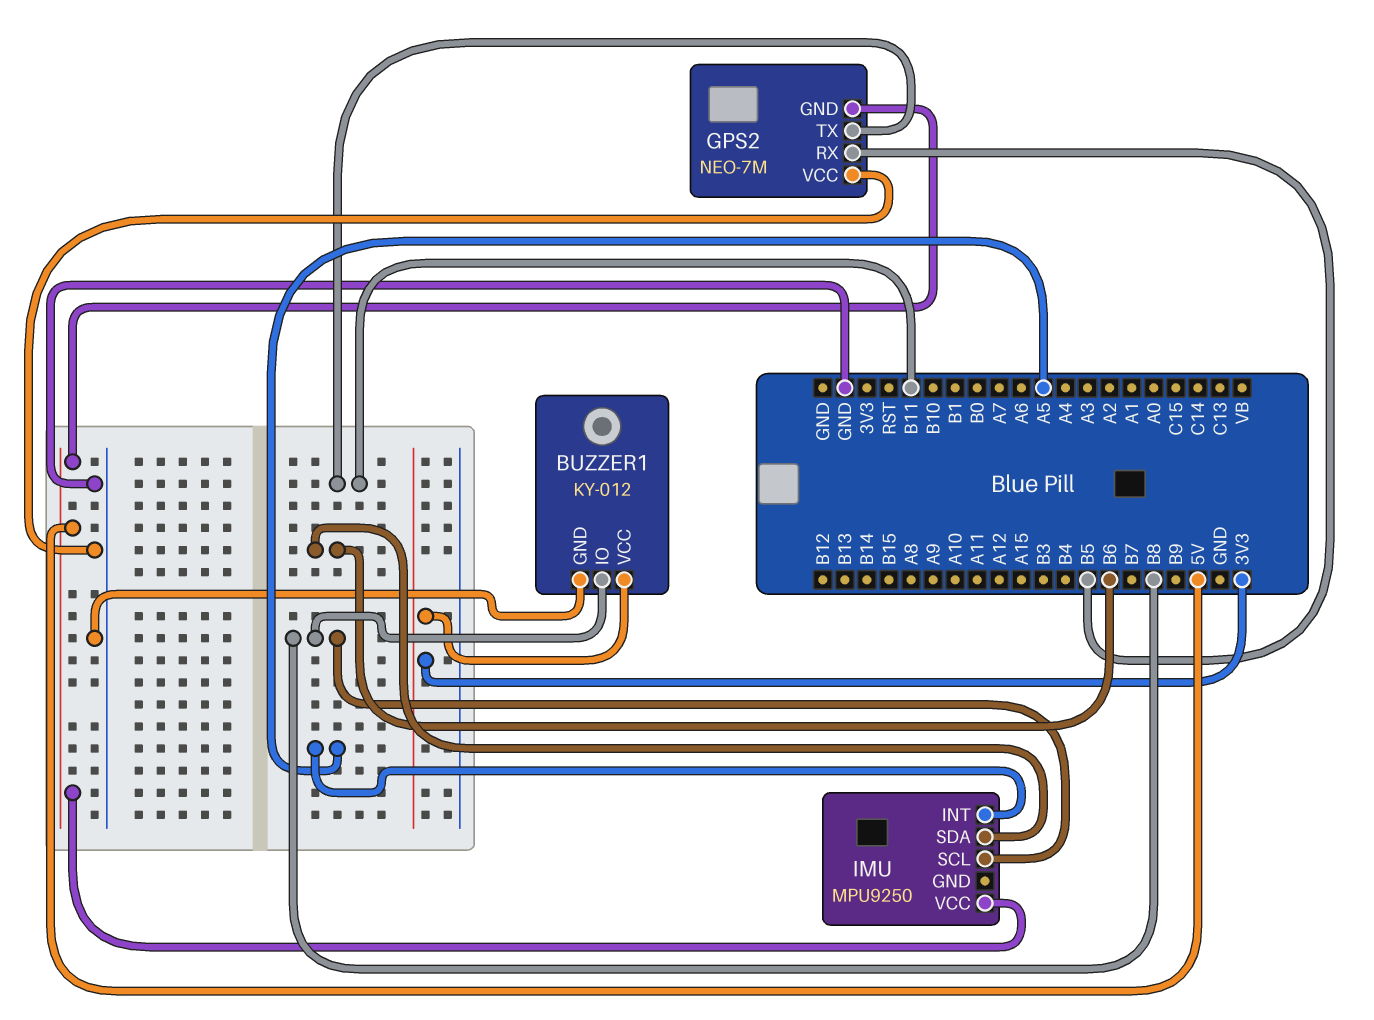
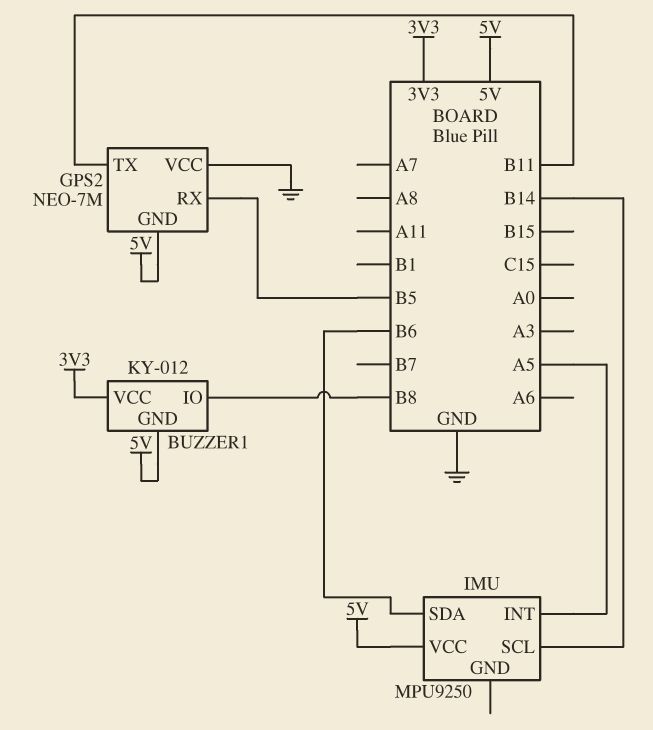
BUZZER1 pin GND: GND -> 5V
IMU pin SCL: B8 -> B14

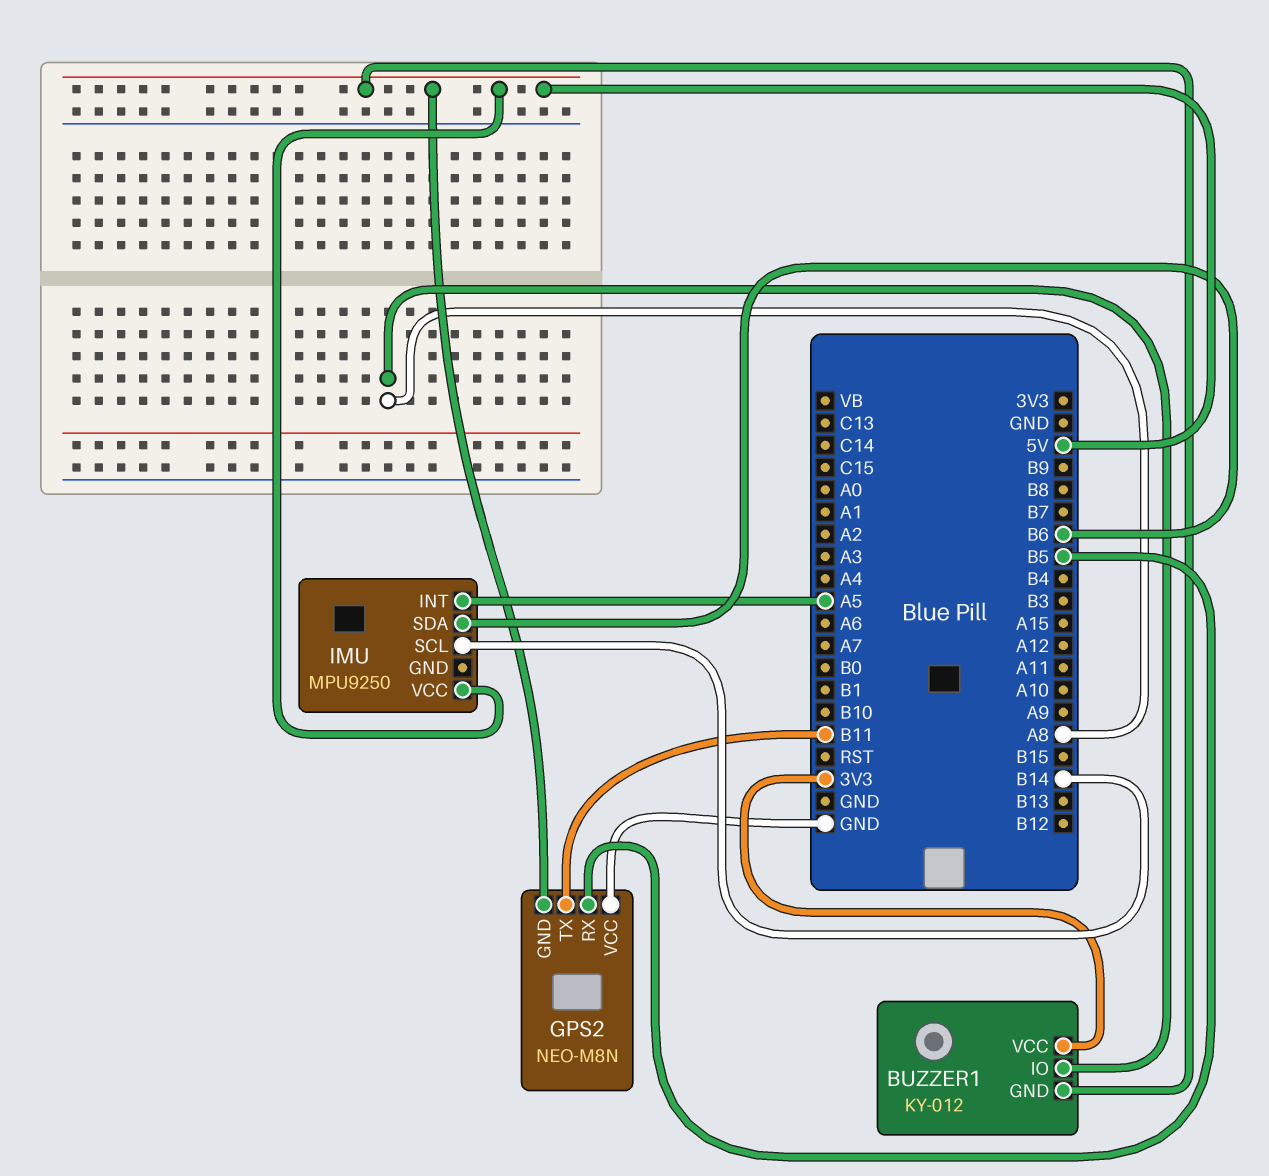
BUZZER1 pin IO: B8 -> A8
GPS2: NEO-7M -> NEO-M8N

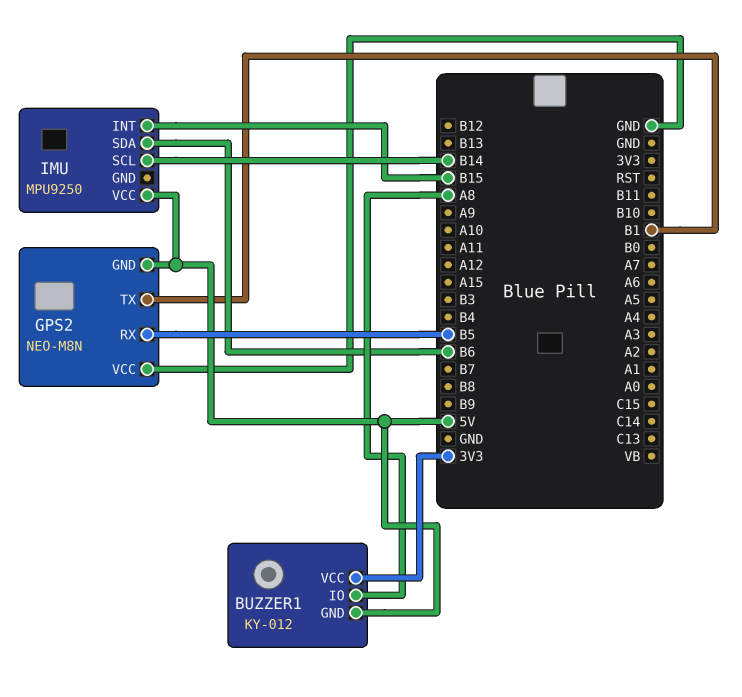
GPS2 pin TX: B11 -> B1
IMU pin INT: A5 -> B15

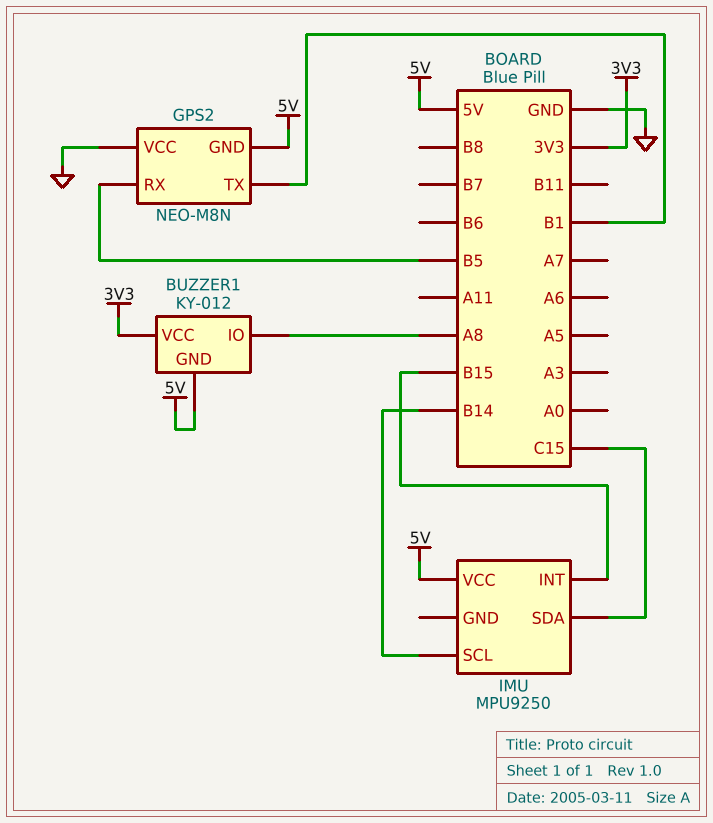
IMU pin SDA: B6 -> C15

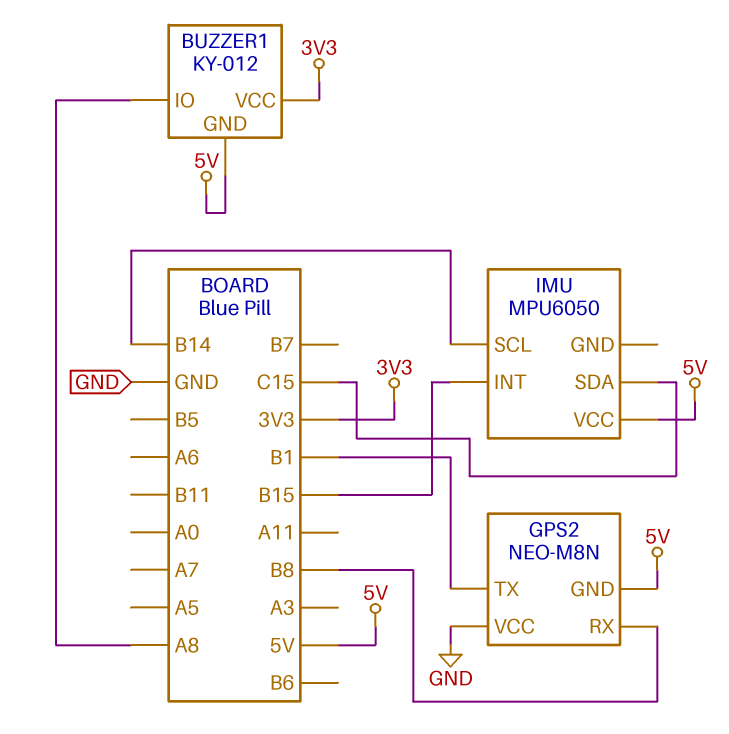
GPS2 pin RX: B5 -> B8
IMU: MPU9250 -> MPU6050

